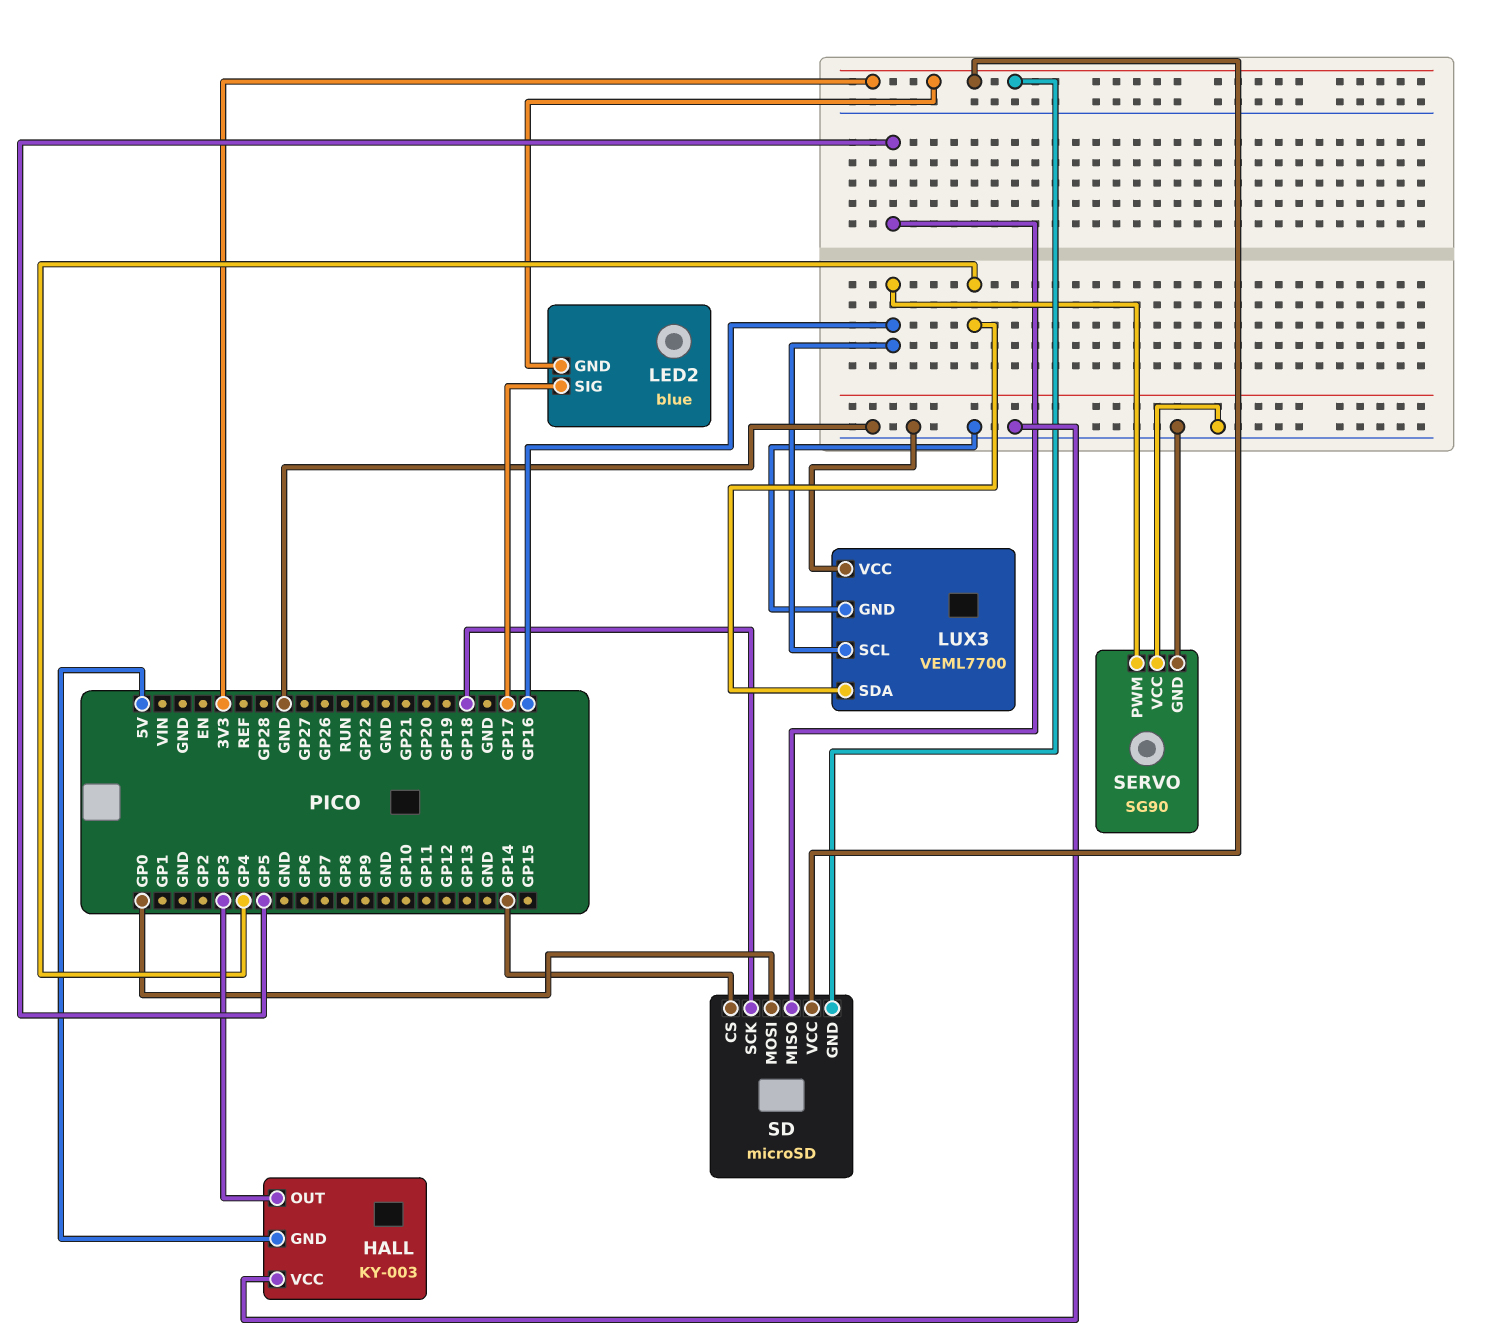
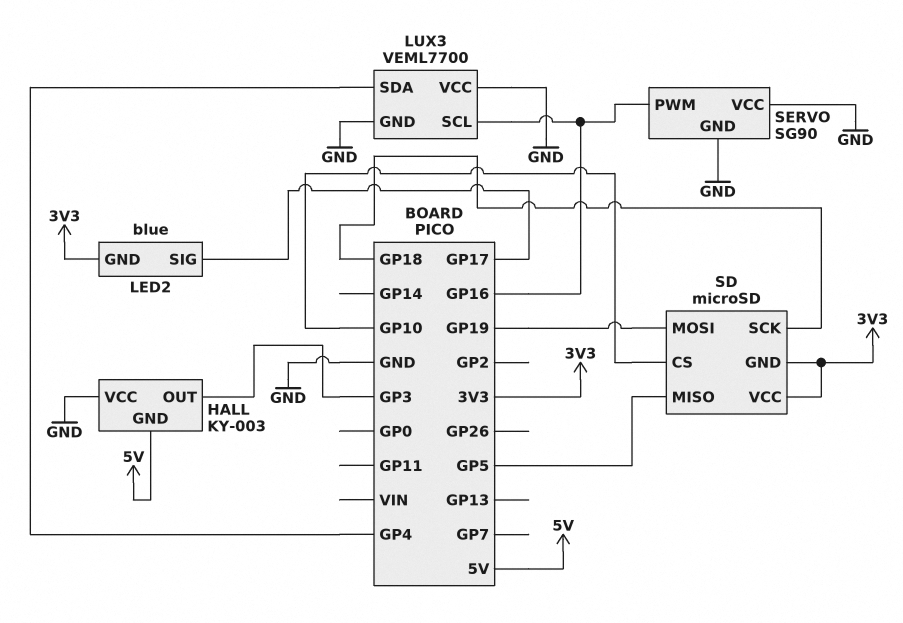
SD pin CS: GP14 -> GP10
SD pin MOSI: GP0 -> GP19

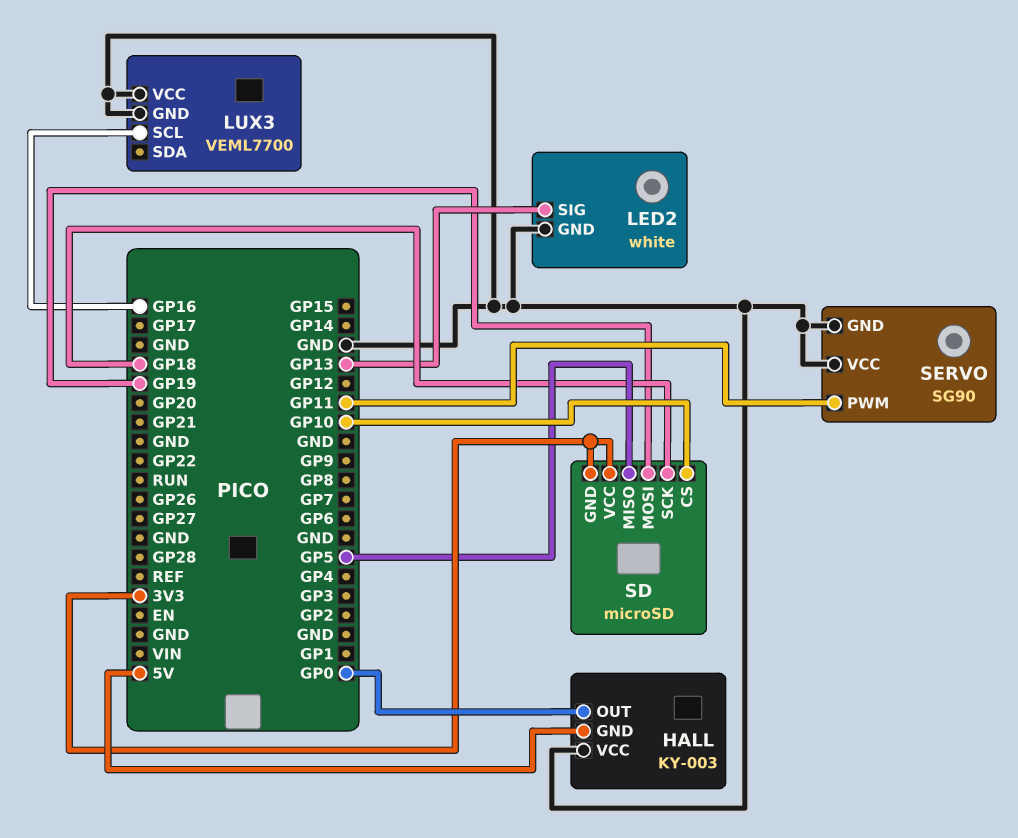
HALL pin OUT: GP3 -> GP0
LED2: blue -> white
LED2 pin GND: 3V3 -> GND
LED2 pin SIG: GP17 -> GP13
LUX3 pin SDA: GP4 -> none
SERVO pin PWM: GP16 -> GP11

